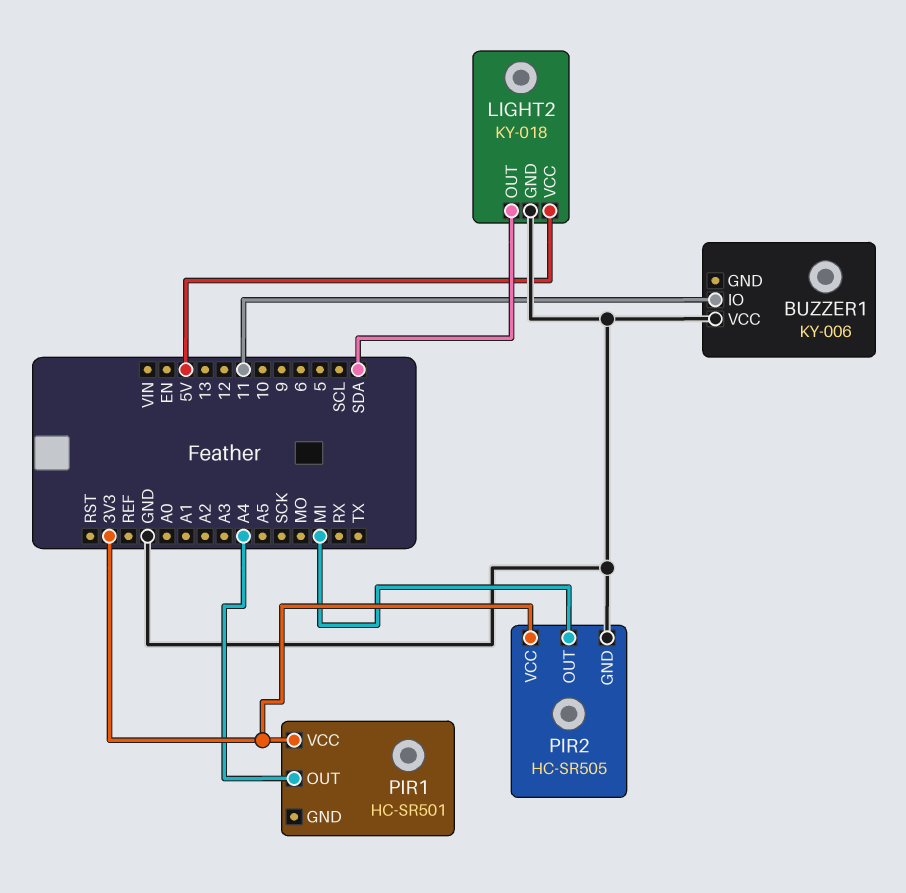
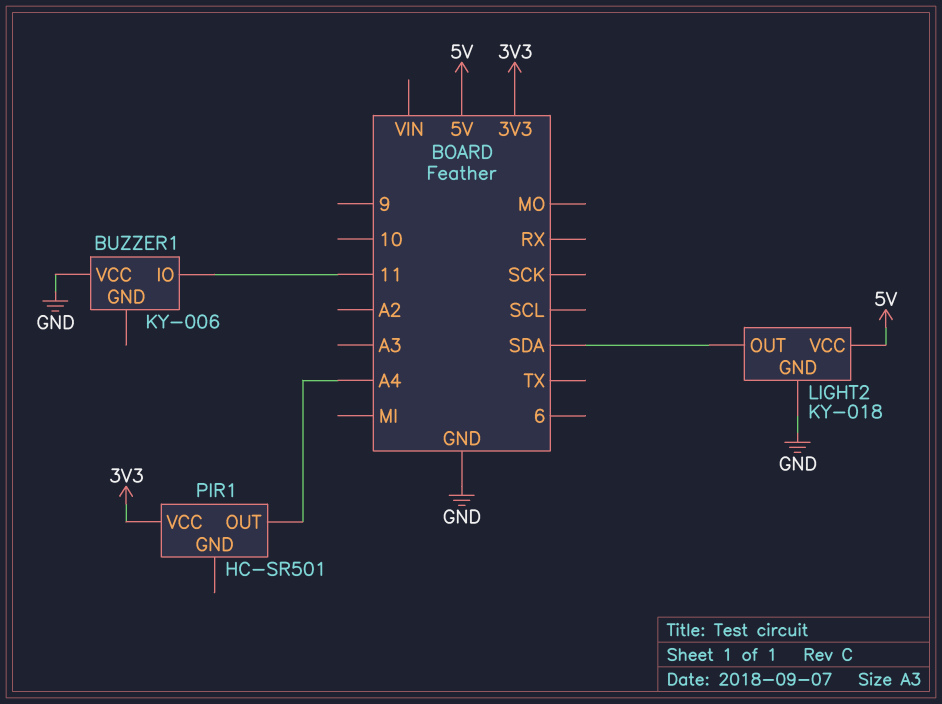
PIR2: HC-SR505 -> none
PIR2 pin GND: GND -> none
PIR2 pin OUT: MI -> none
PIR2 pin VCC: 3V3 -> none

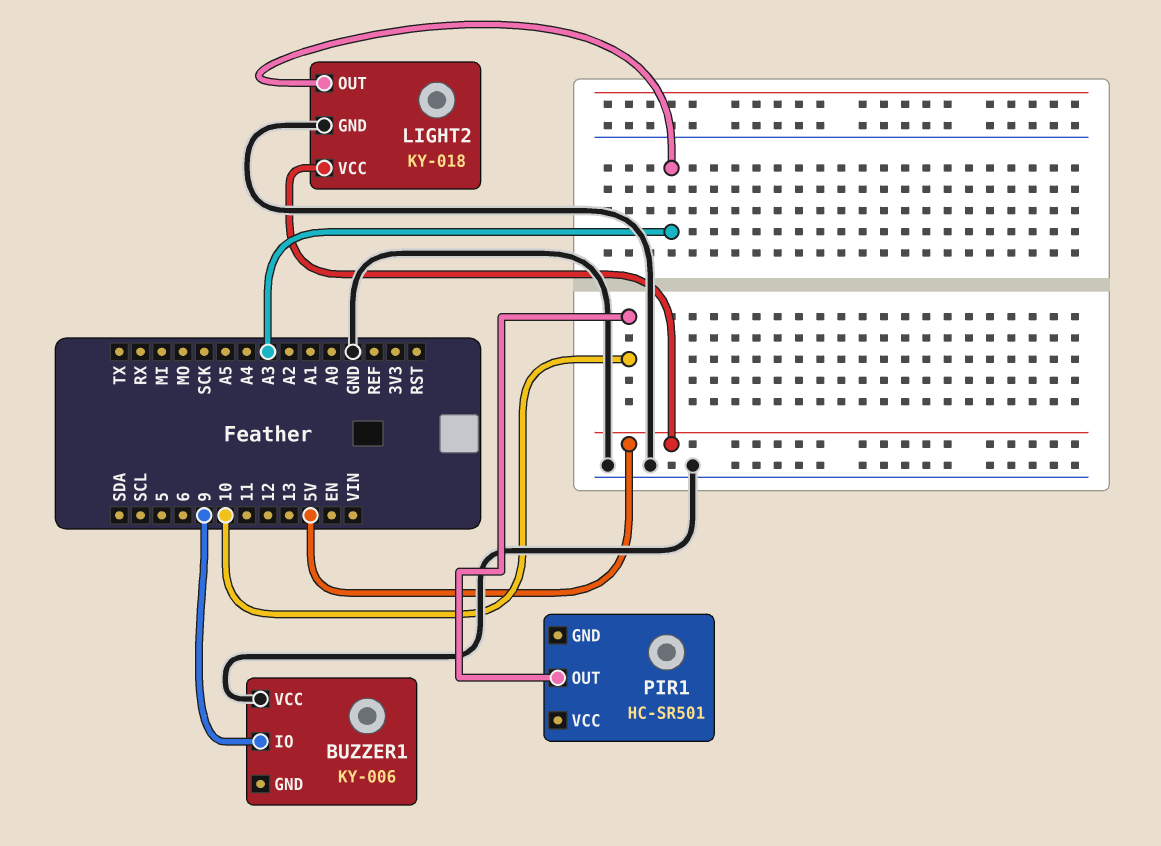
BUZZER1 pin IO: 11 -> 9
LIGHT2 pin OUT: SDA -> A3
PIR1 pin OUT: A4 -> 10
PIR1 pin VCC: 3V3 -> none

